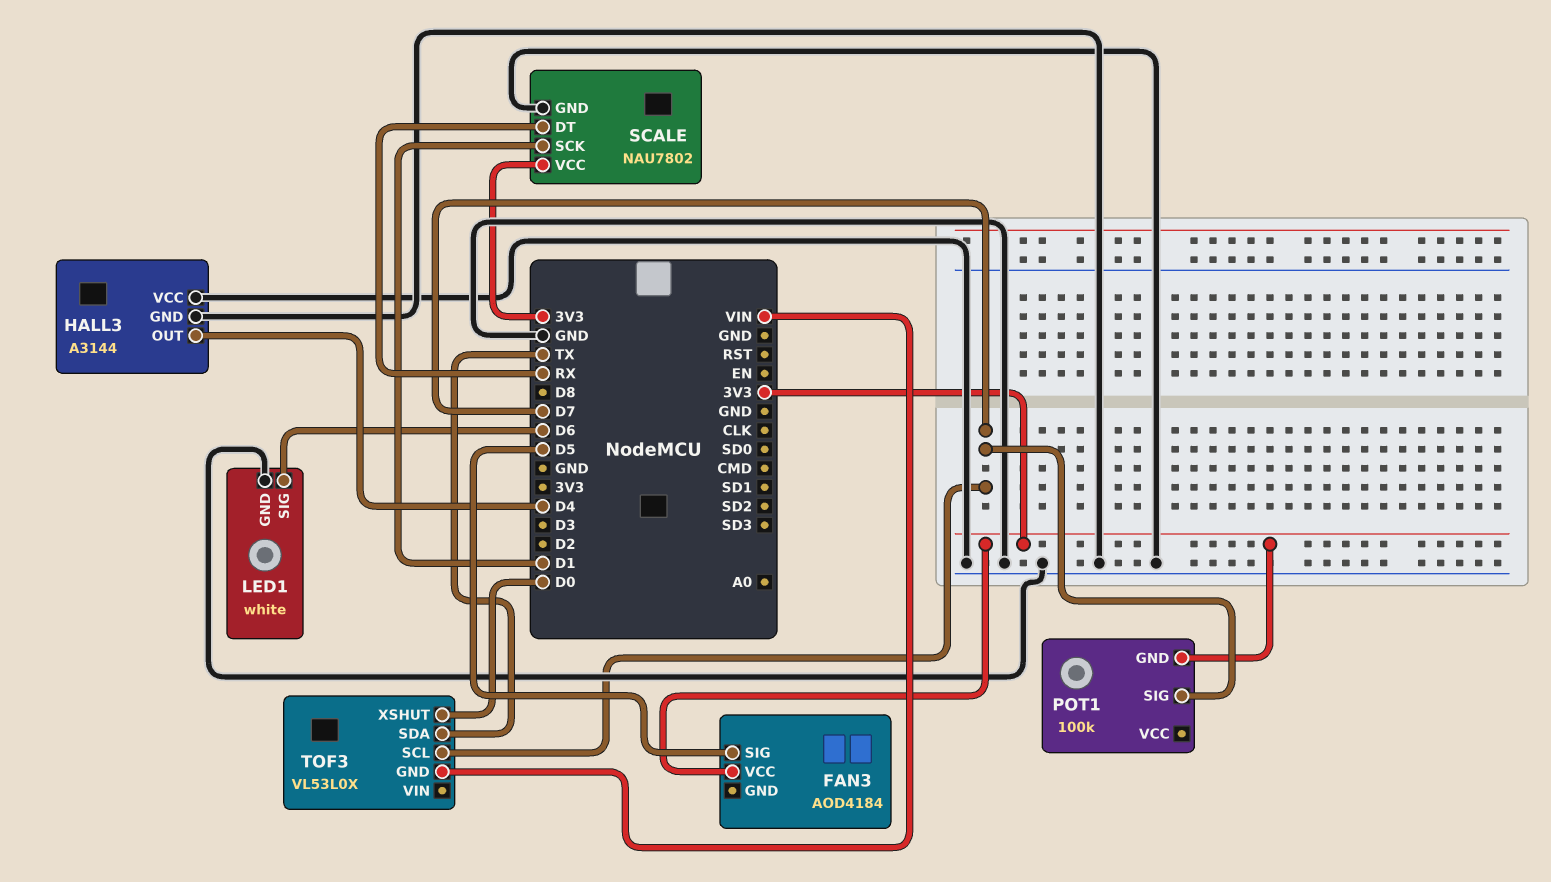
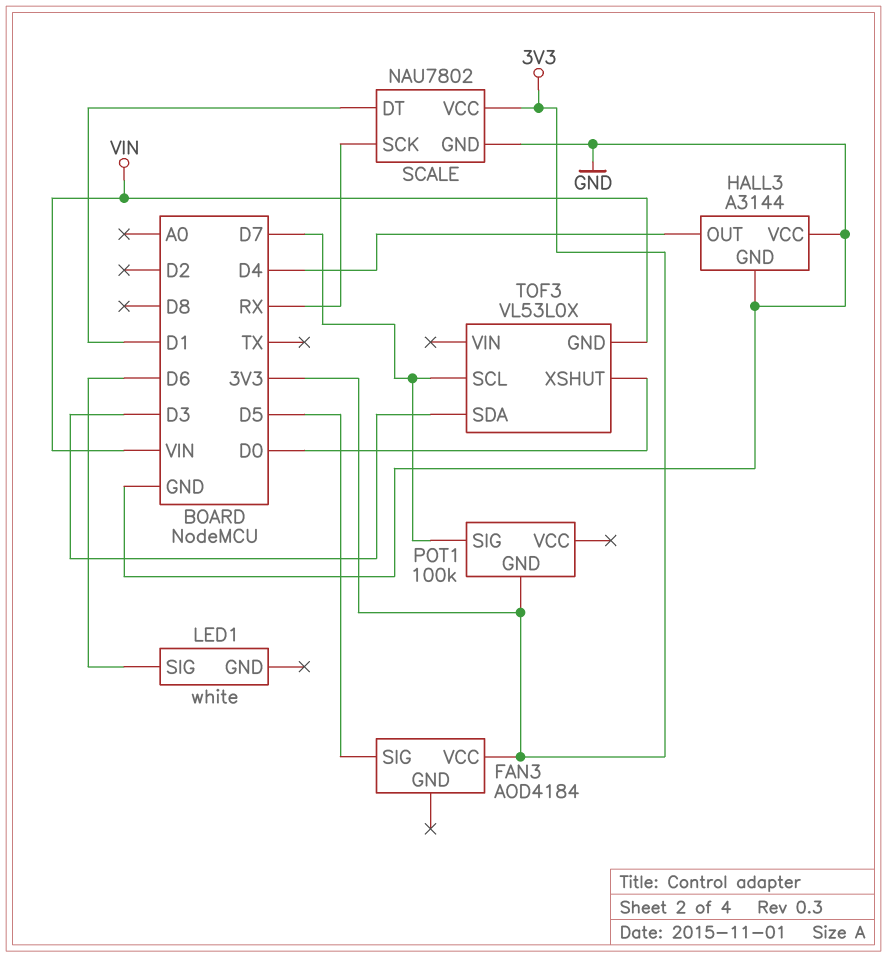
LED1 pin GND: GND -> none
SCALE pin DT: RX -> D1
SCALE pin SCK: D1 -> RX
TOF3 pin SDA: TX -> D3

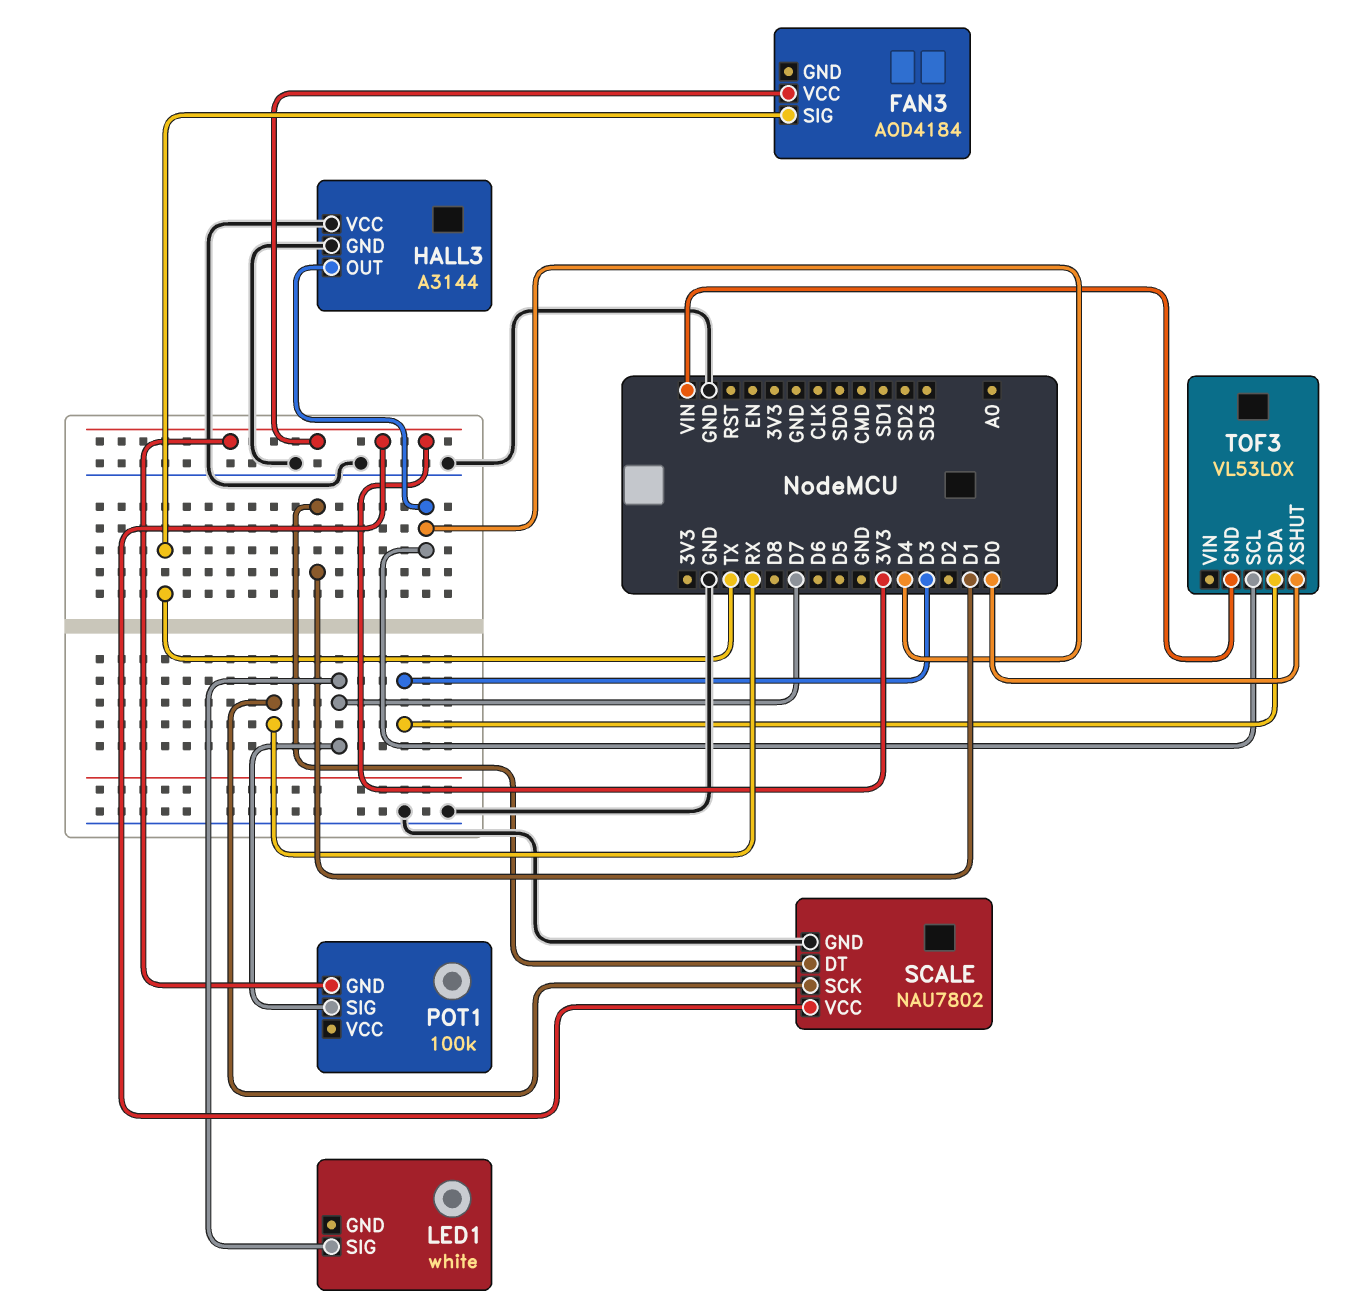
FAN3 pin SIG: D5 -> TX
LED1 pin SIG: D6 -> D7
TOF3 pin SCL: D7 -> D4

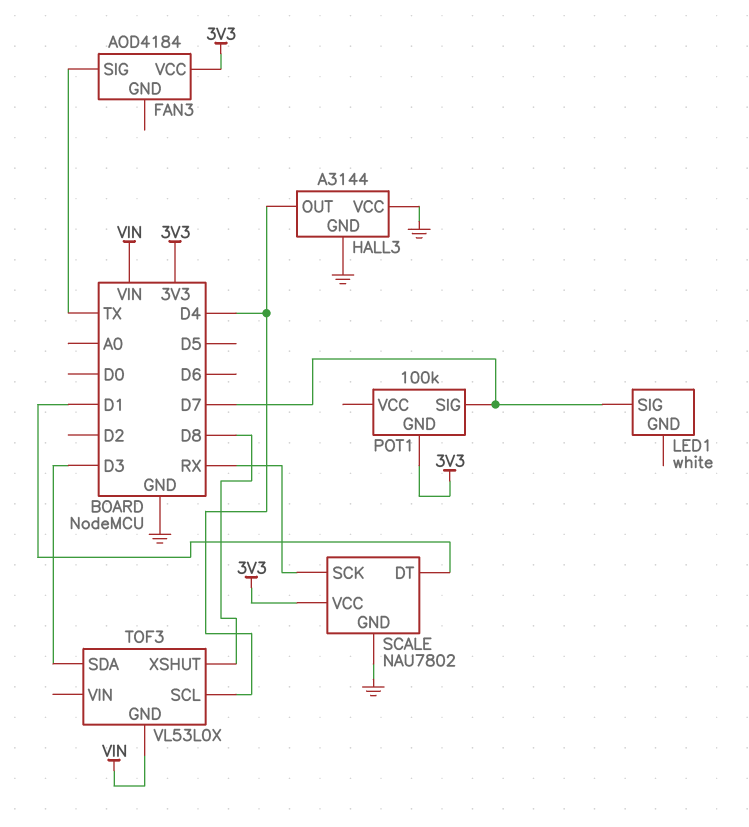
TOF3 pin XSHUT: D0 -> D8

